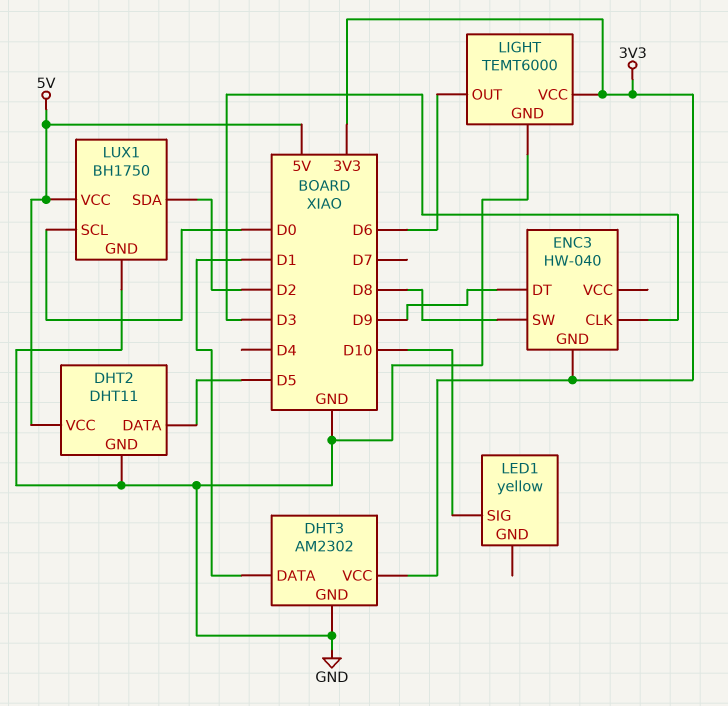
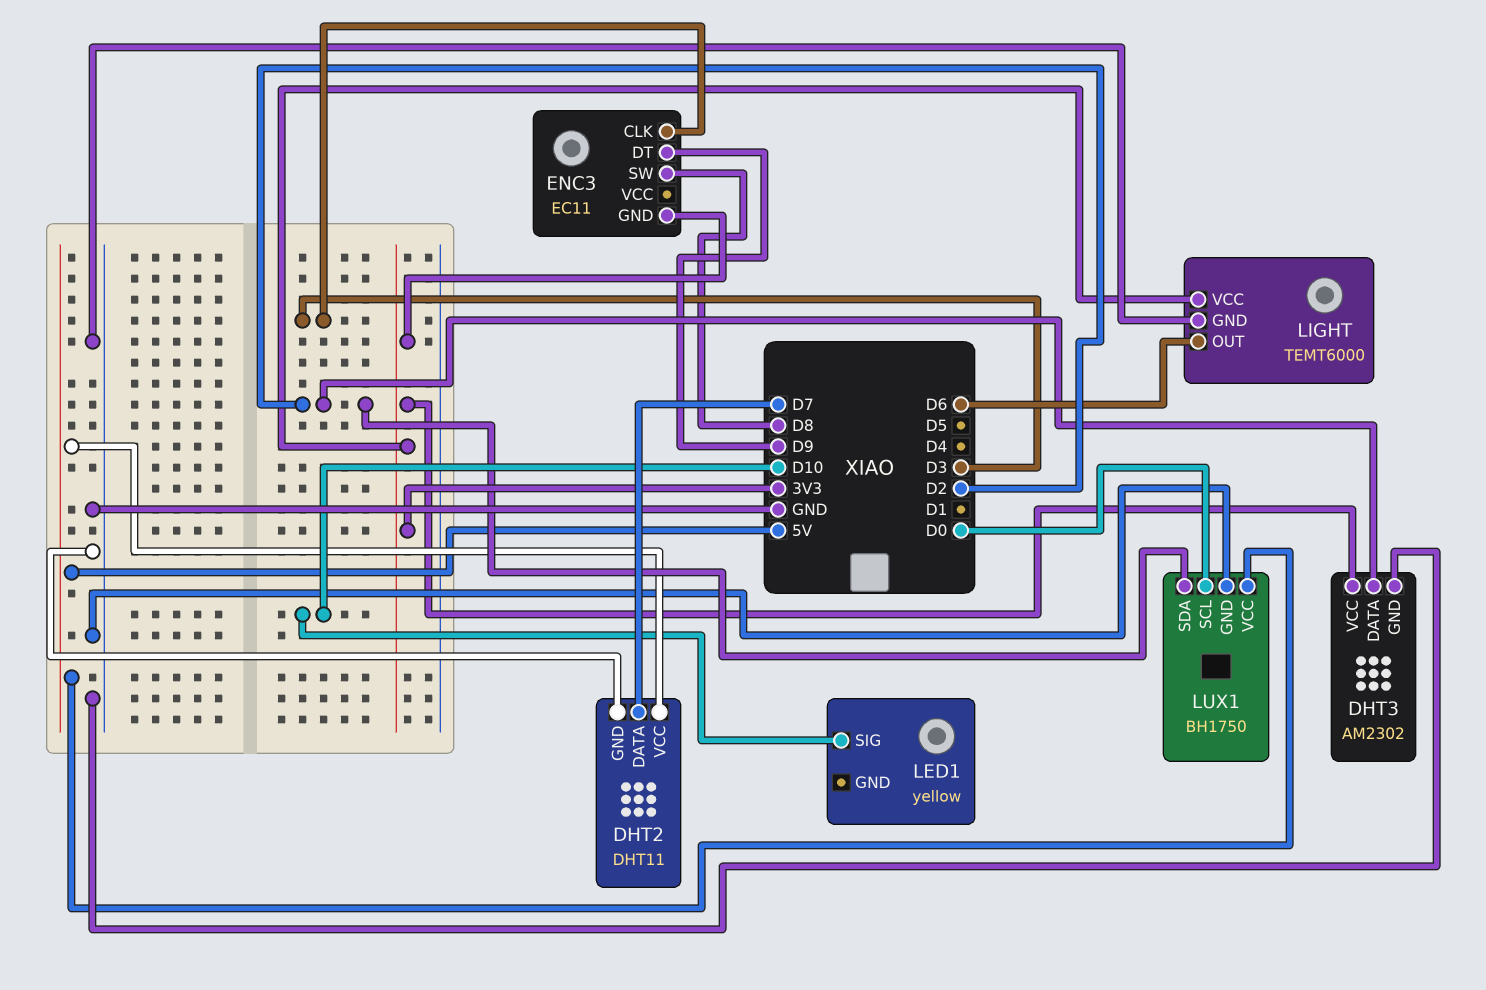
DHT2 pin DATA: D5 -> D7
DHT3 pin DATA: D1 -> D2
ENC3: HW-040 -> EC11

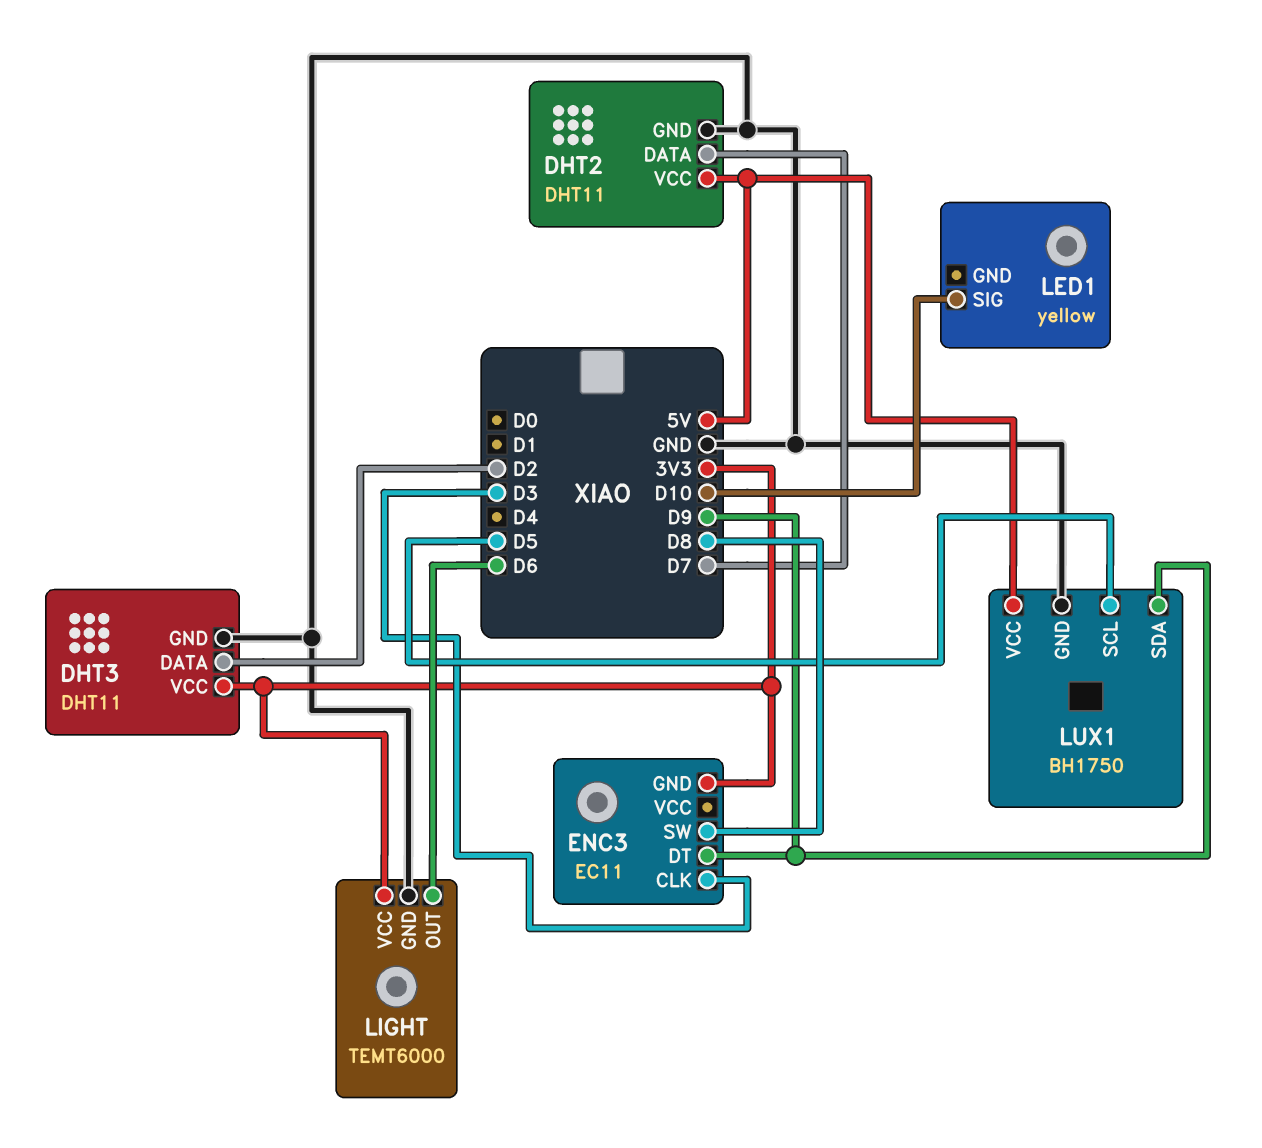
DHT3: AM2302 -> DHT11
LUX1 pin SCL: D0 -> D5
LUX1 pin SDA: D2 -> D9

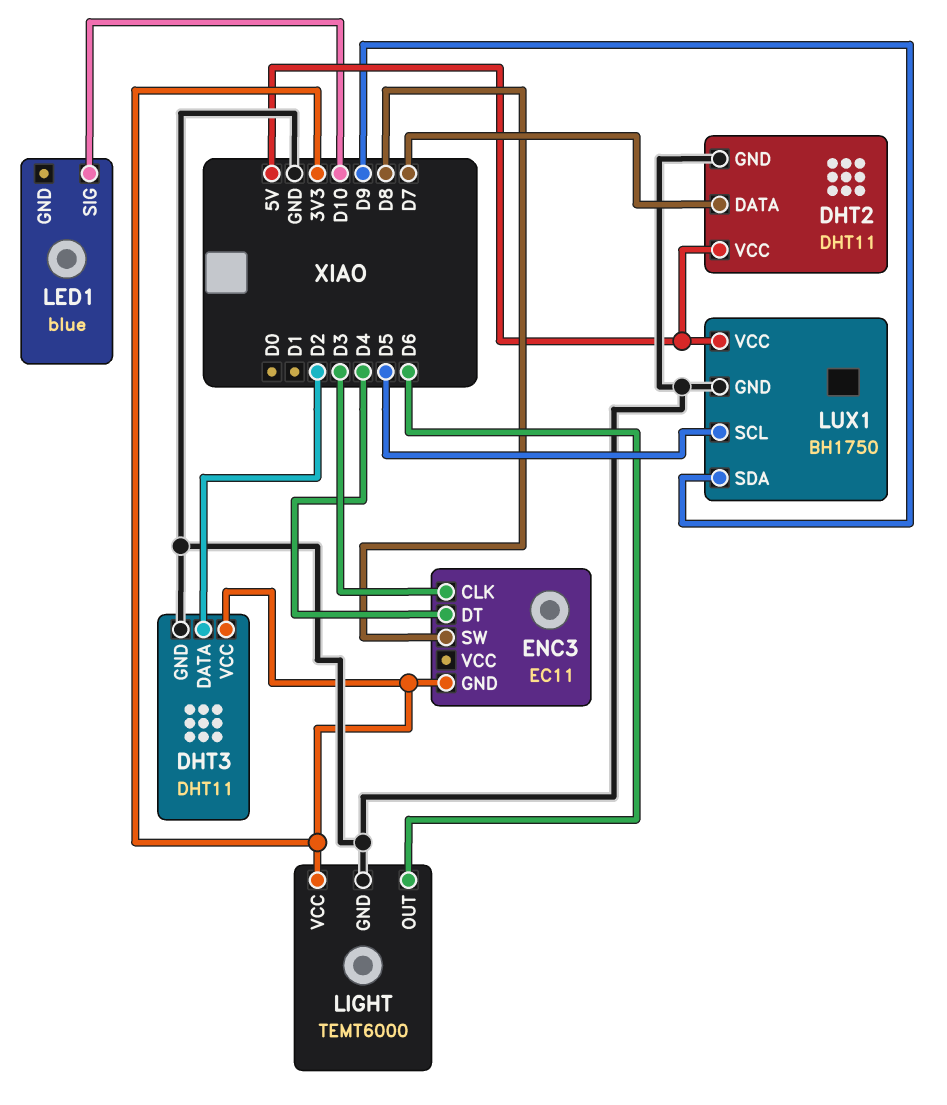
ENC3 pin DT: D9 -> D4
LED1: yellow -> blue

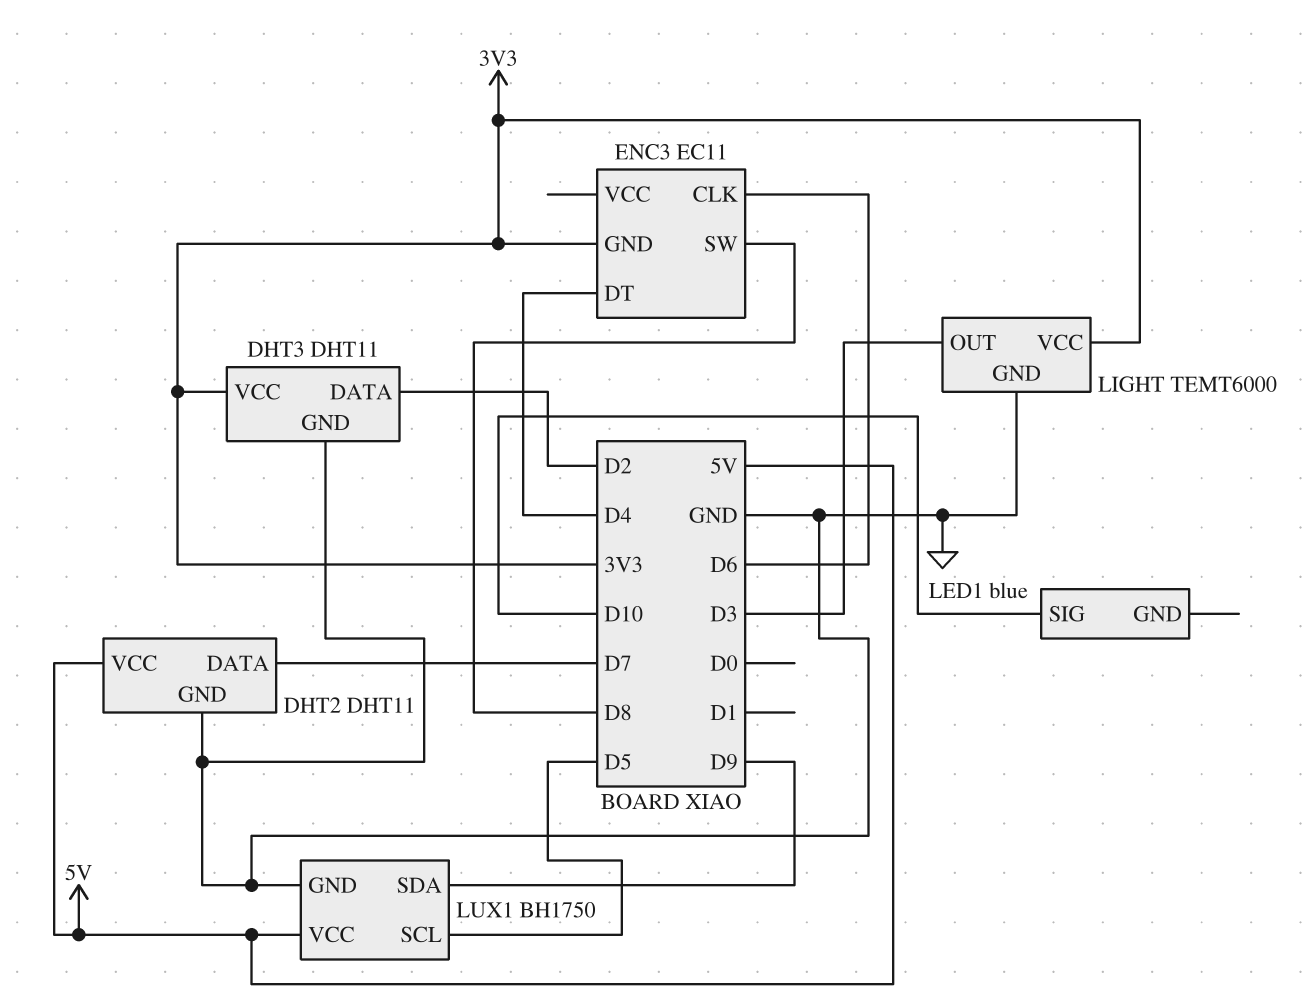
ENC3 pin CLK: D3 -> D6
LIGHT pin OUT: D6 -> D3

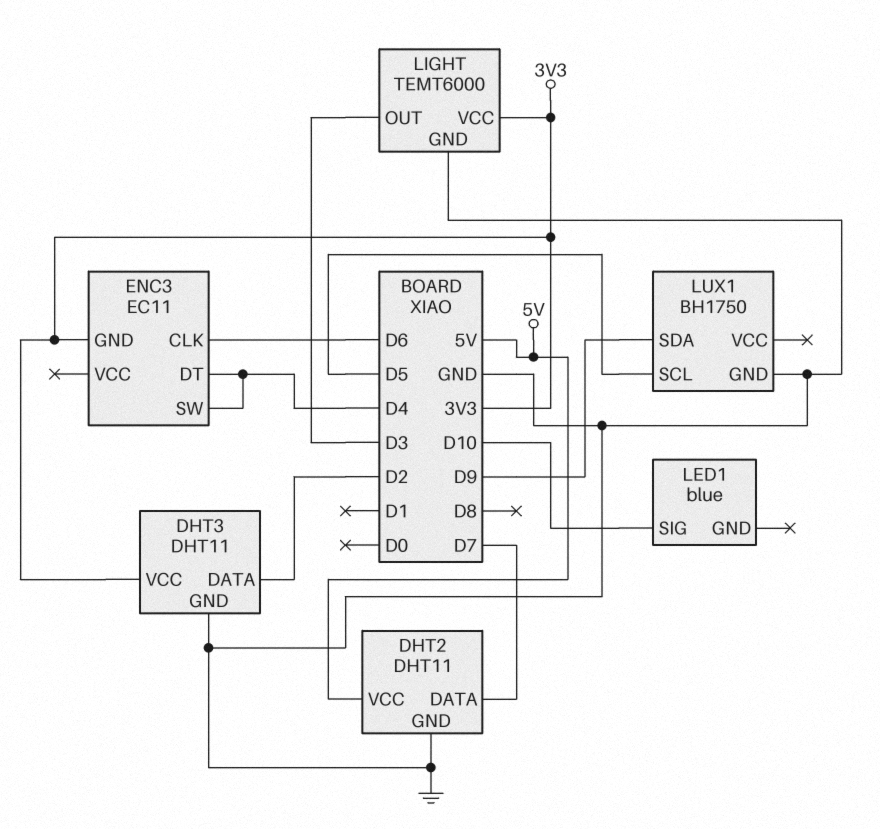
ENC3 pin SW: D8 -> D4
LUX1 pin VCC: 5V -> none

